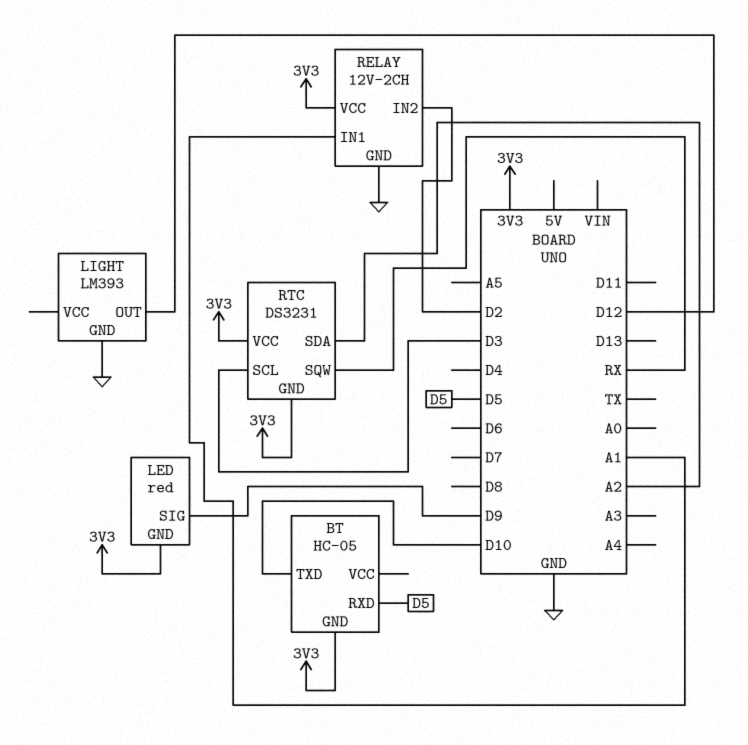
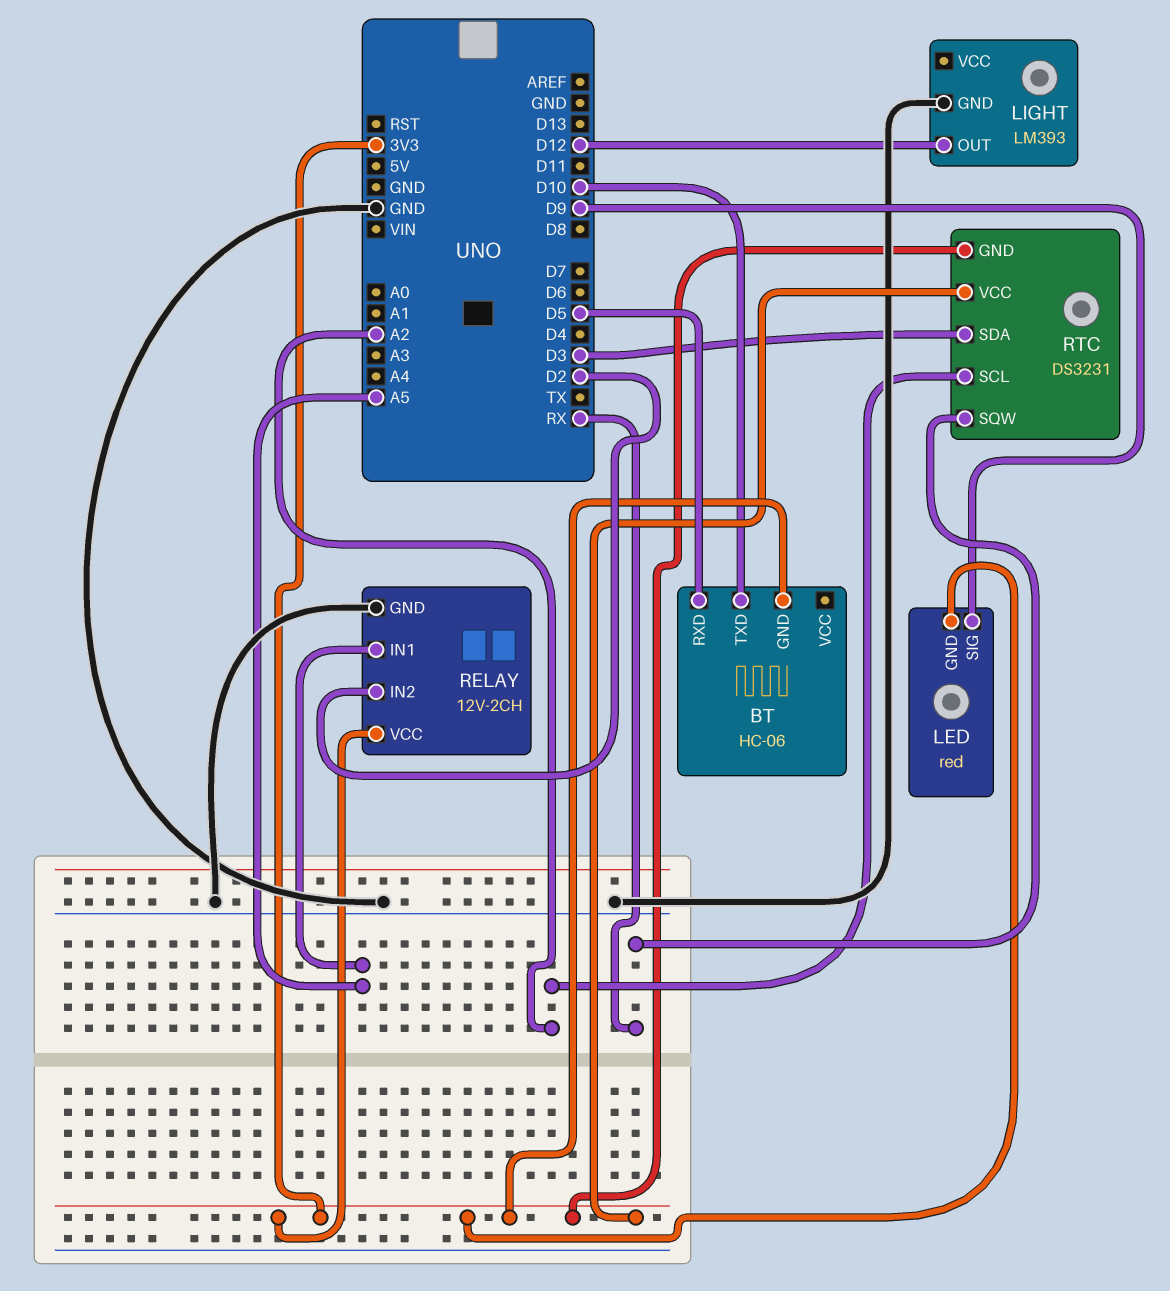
BT: HC-05 -> HC-06
RELAY pin IN1: A1 -> A5
RTC pin SCL: D3 -> A2
RTC pin SDA: A2 -> D3

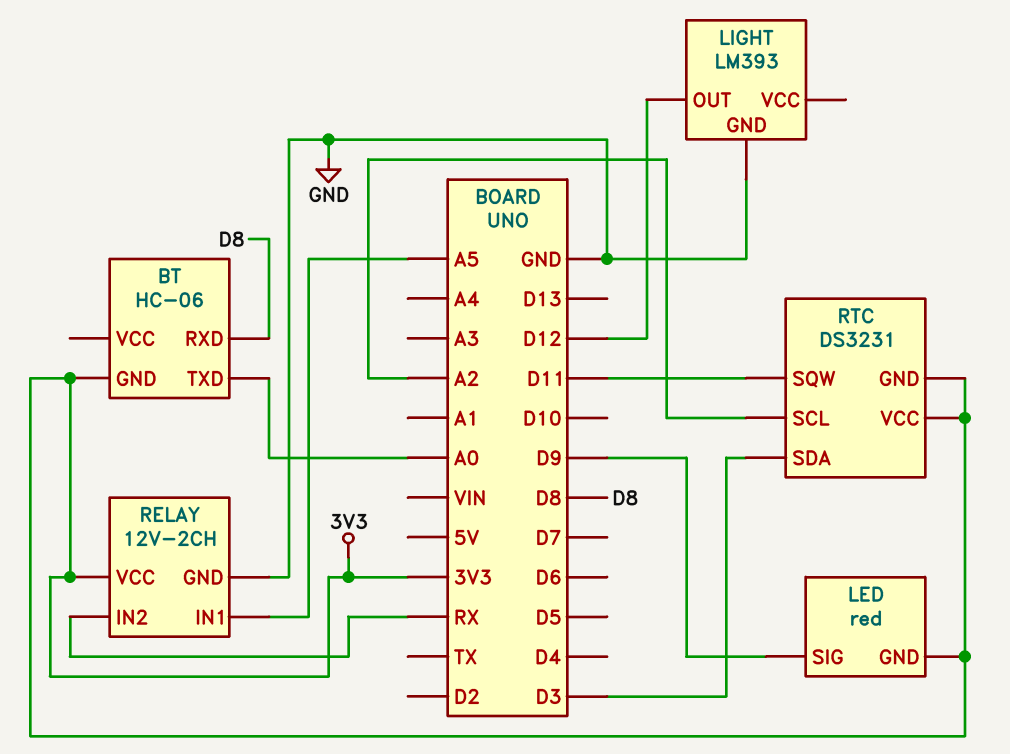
BT pin RXD: D5 -> D8
BT pin TXD: D10 -> A0
RELAY pin IN2: D2 -> RX
RTC pin SQW: RX -> D11

